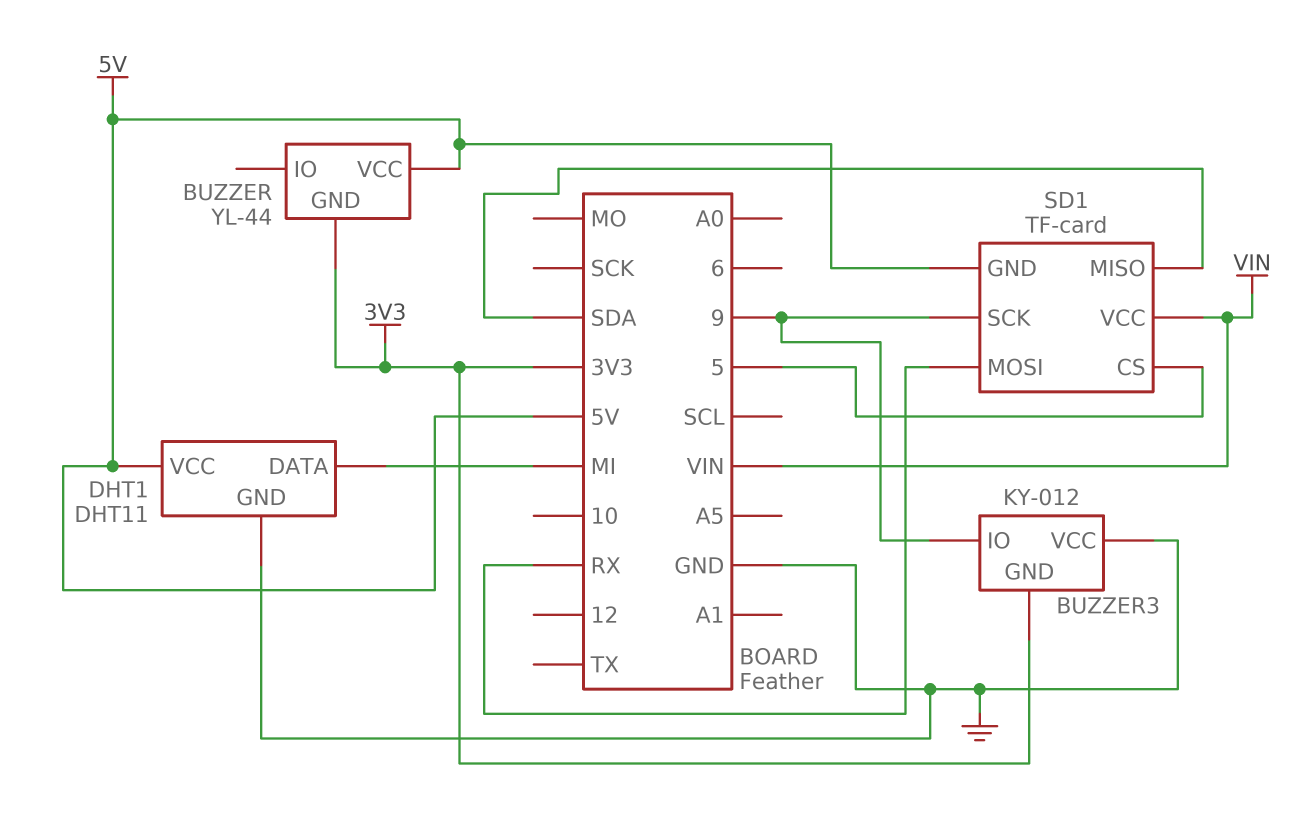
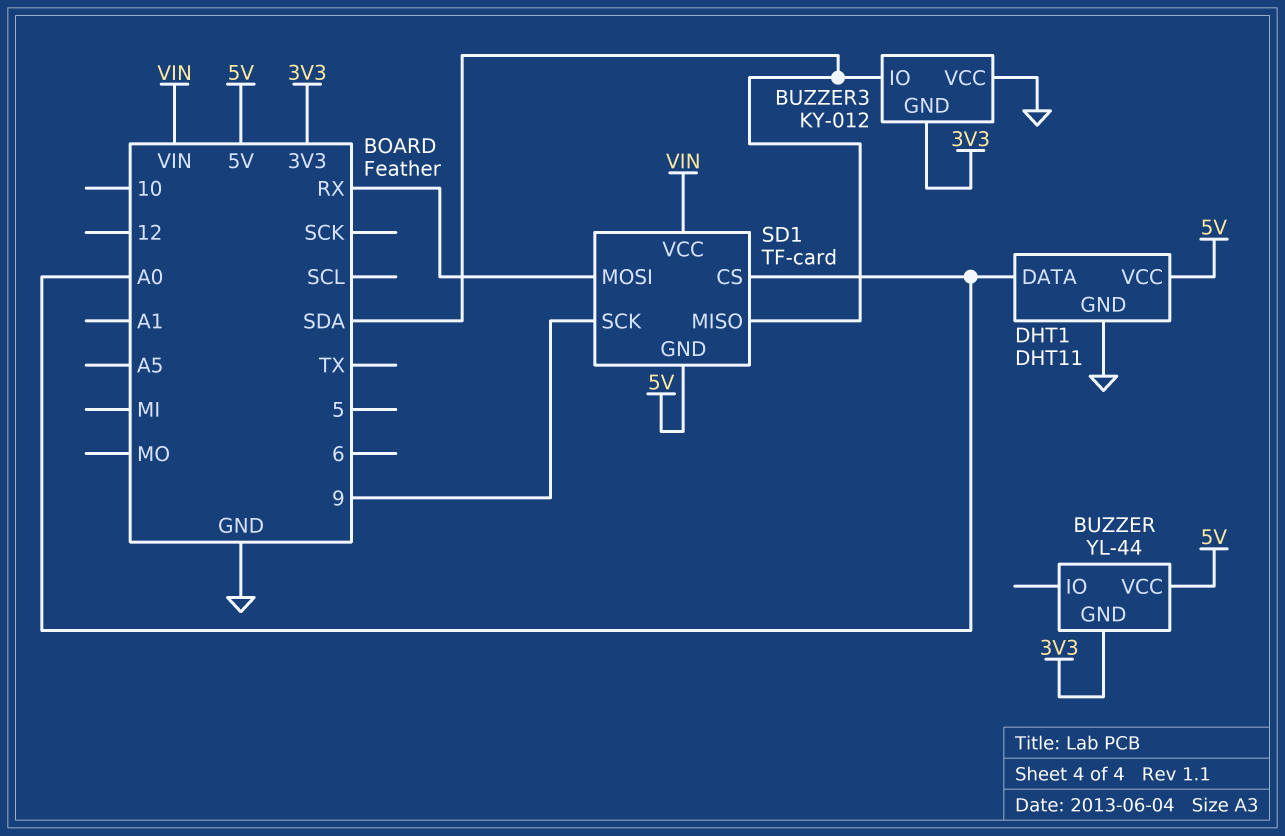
BUZZER3 pin IO: 9 -> SDA
DHT1 pin DATA: MI -> A0
SD1 pin CS: 5 -> A0

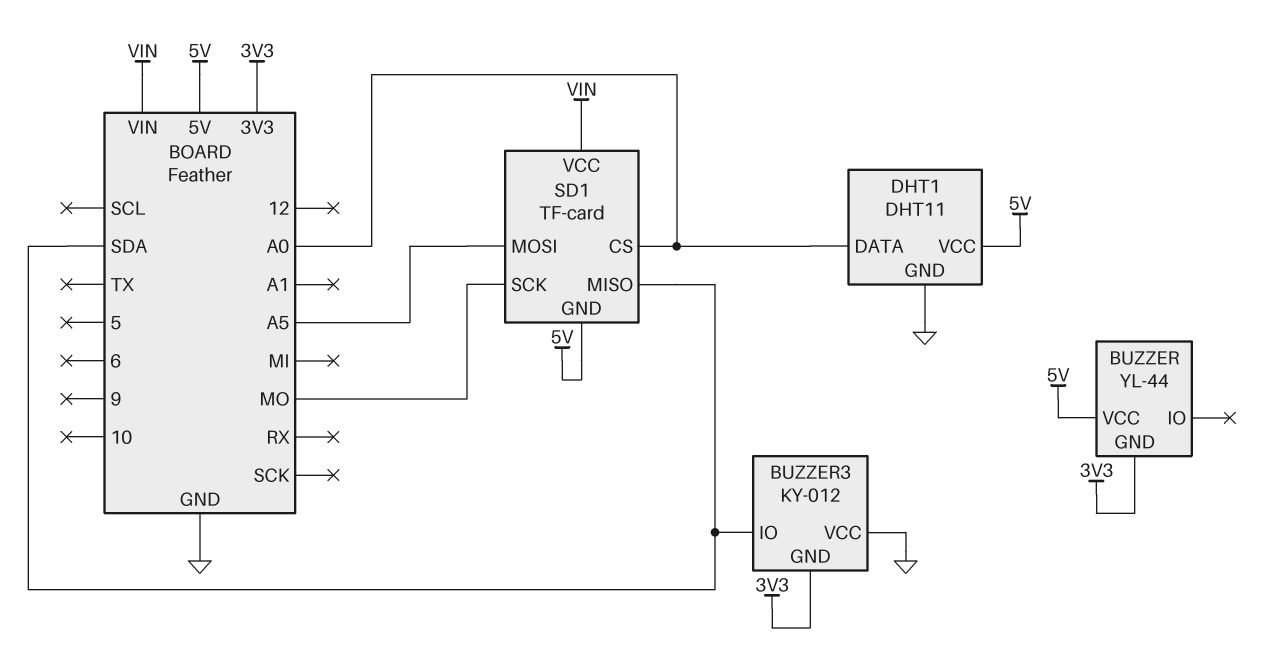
SD1 pin MOSI: RX -> A5
SD1 pin SCK: 9 -> MO

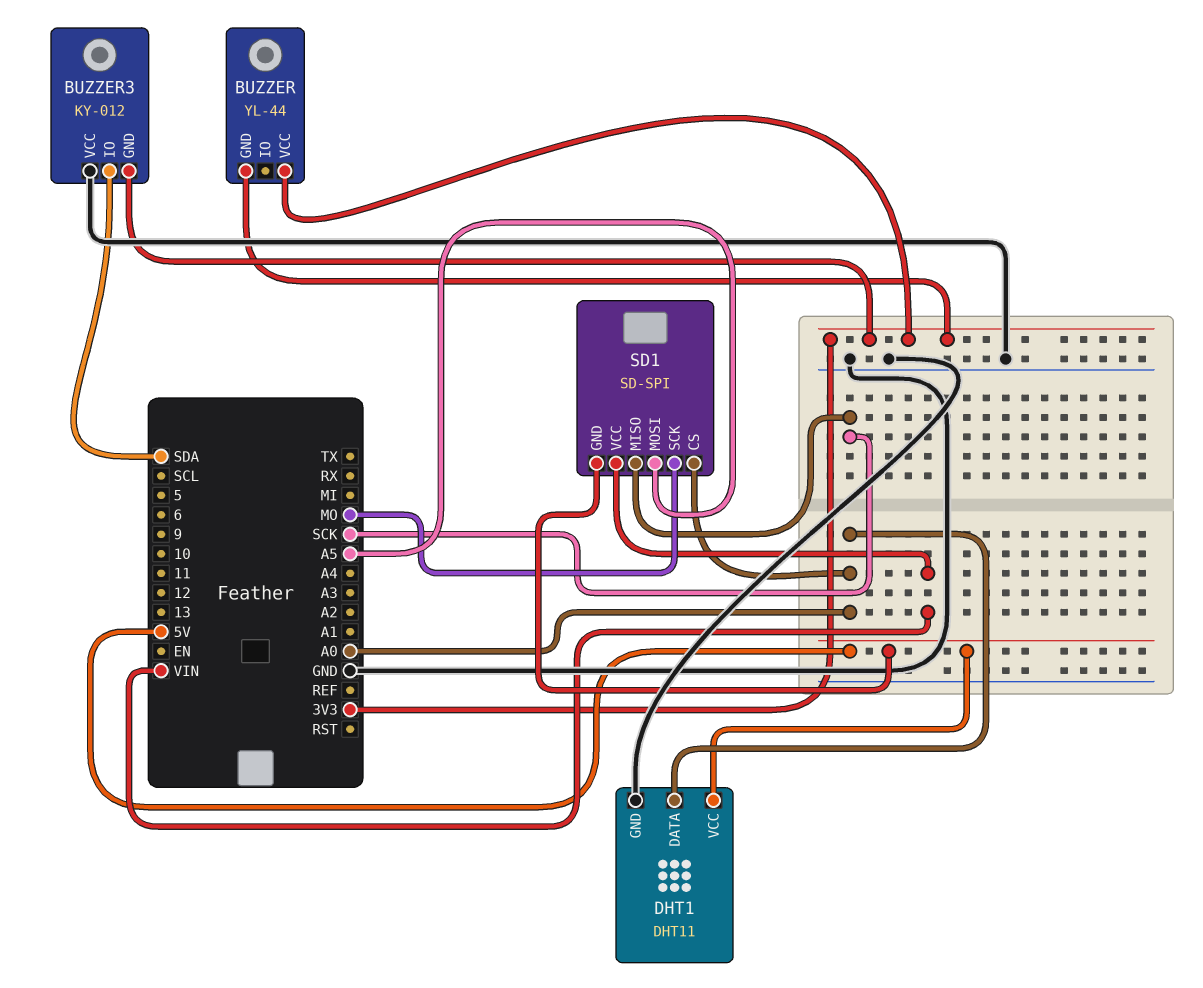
BUZZER pin VCC: 5V -> 3V3
SD1: TF-card -> SD-SPI
SD1 pin MISO: SDA -> SCK

